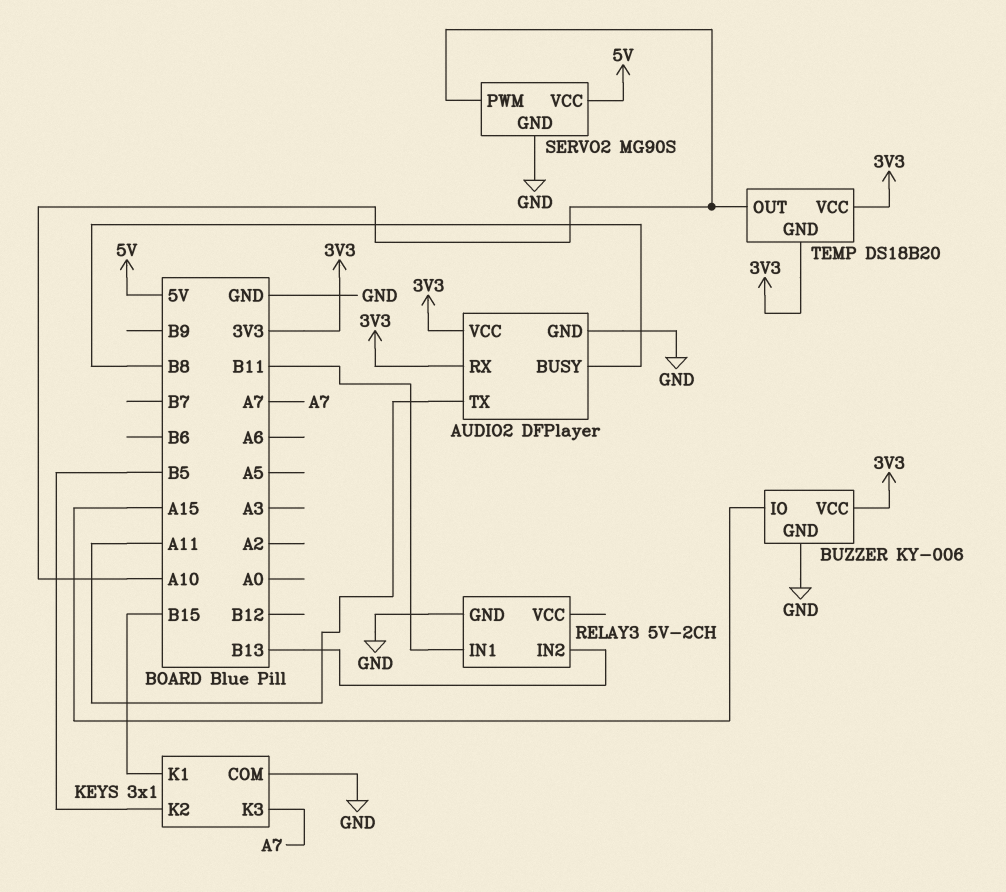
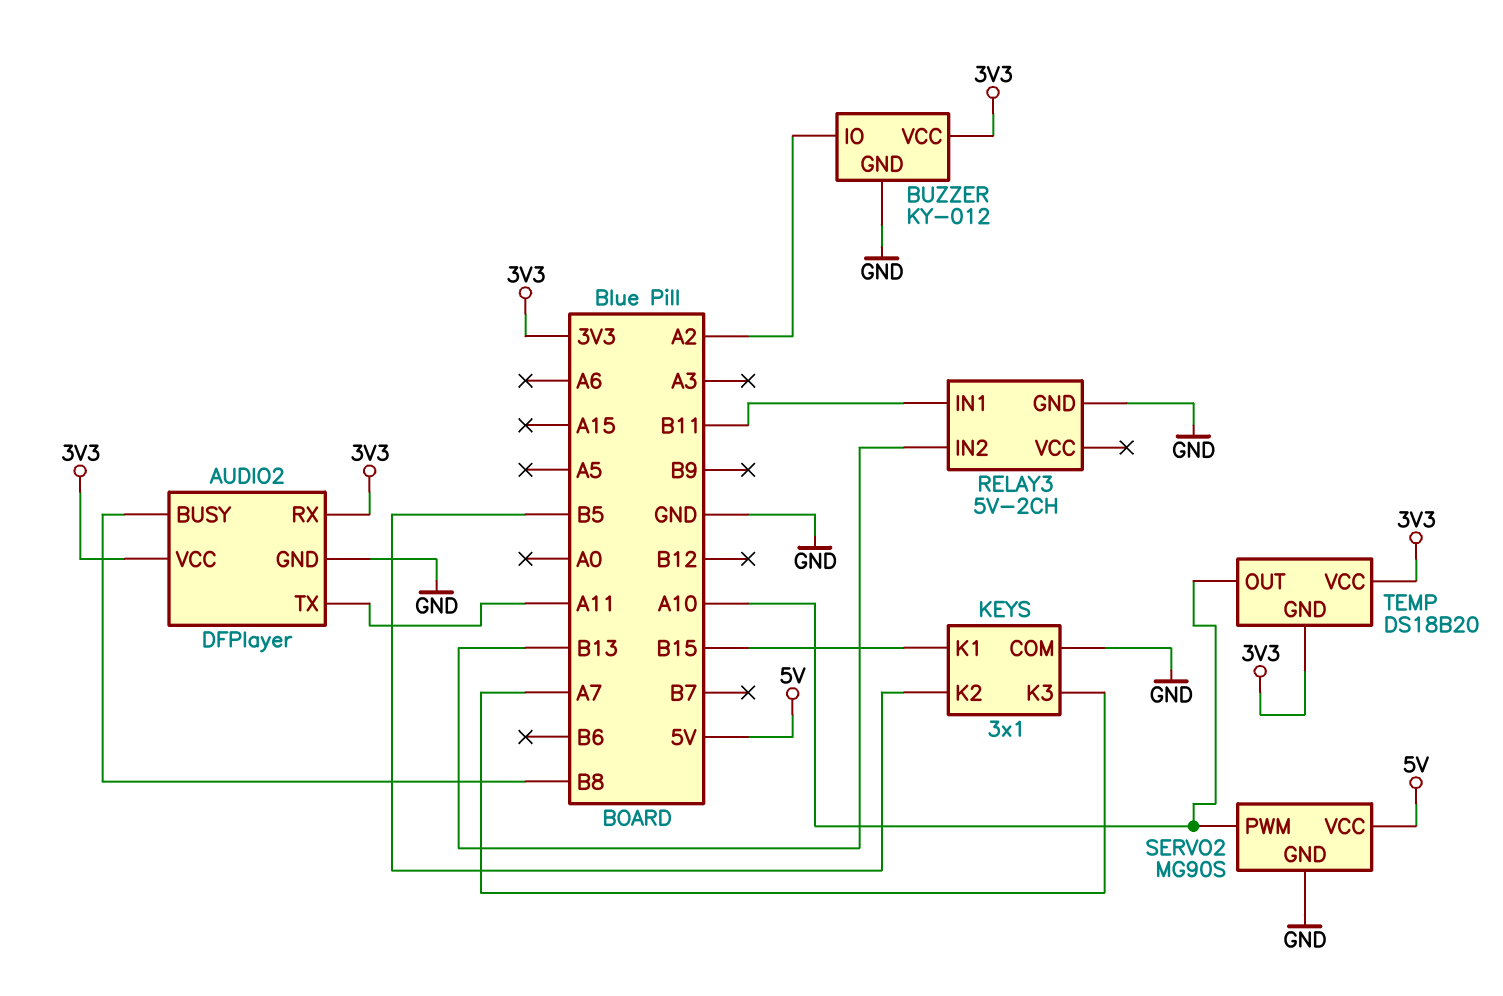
BUZZER: KY-006 -> KY-012
BUZZER pin IO: A15 -> A2

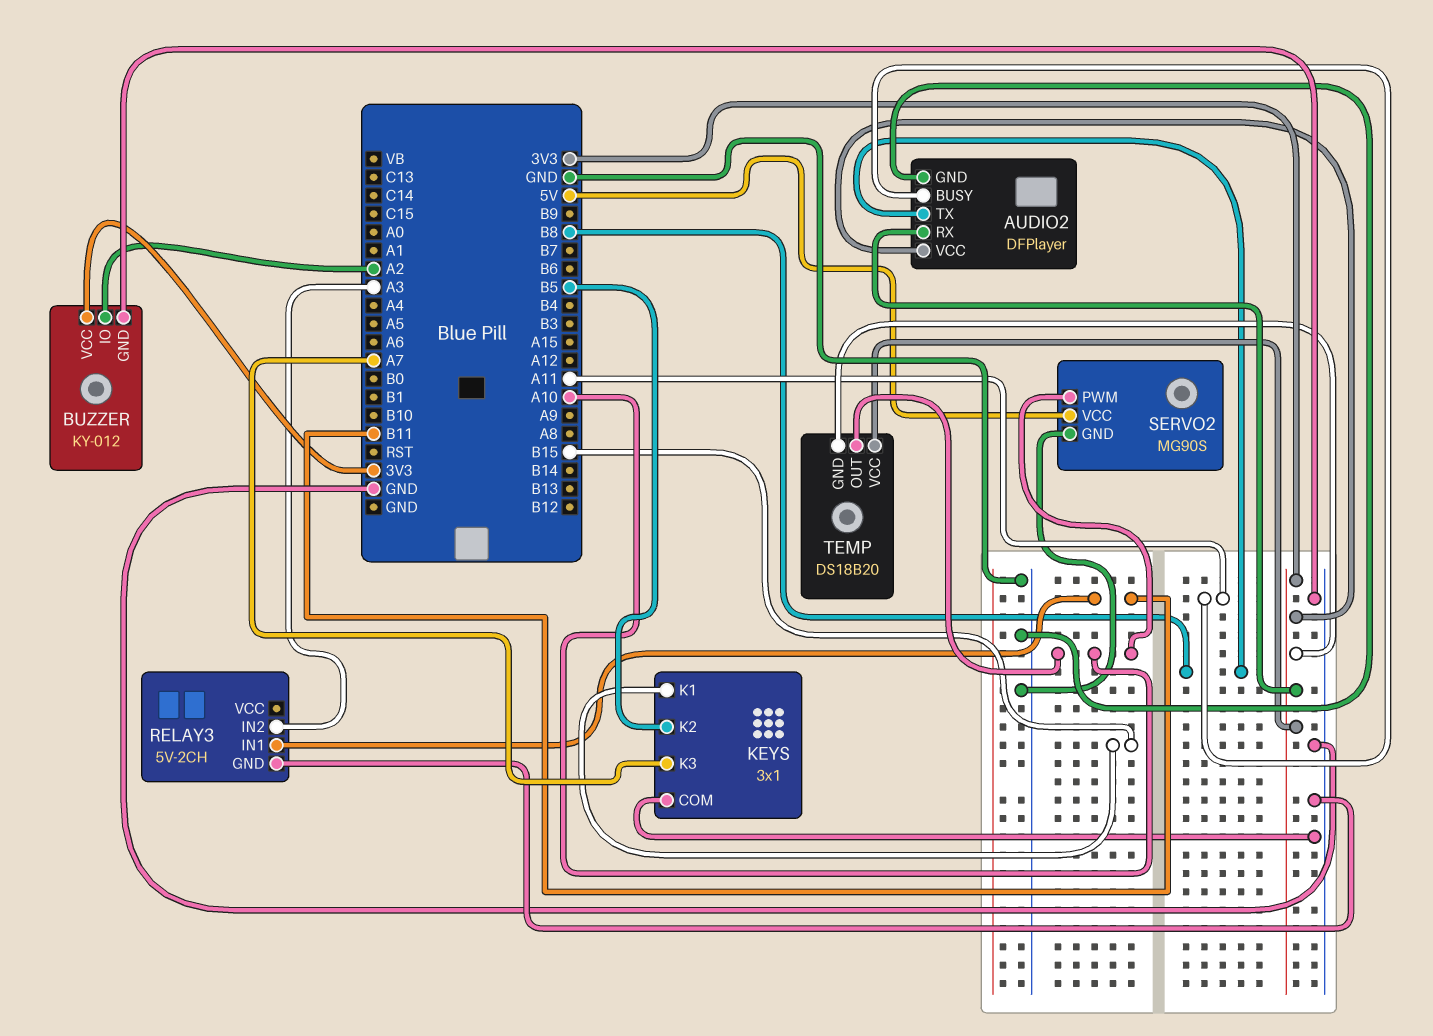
AUDIO2 pin BUSY: B8 -> A11
AUDIO2 pin TX: A11 -> B8
RELAY3 pin IN2: B13 -> A3

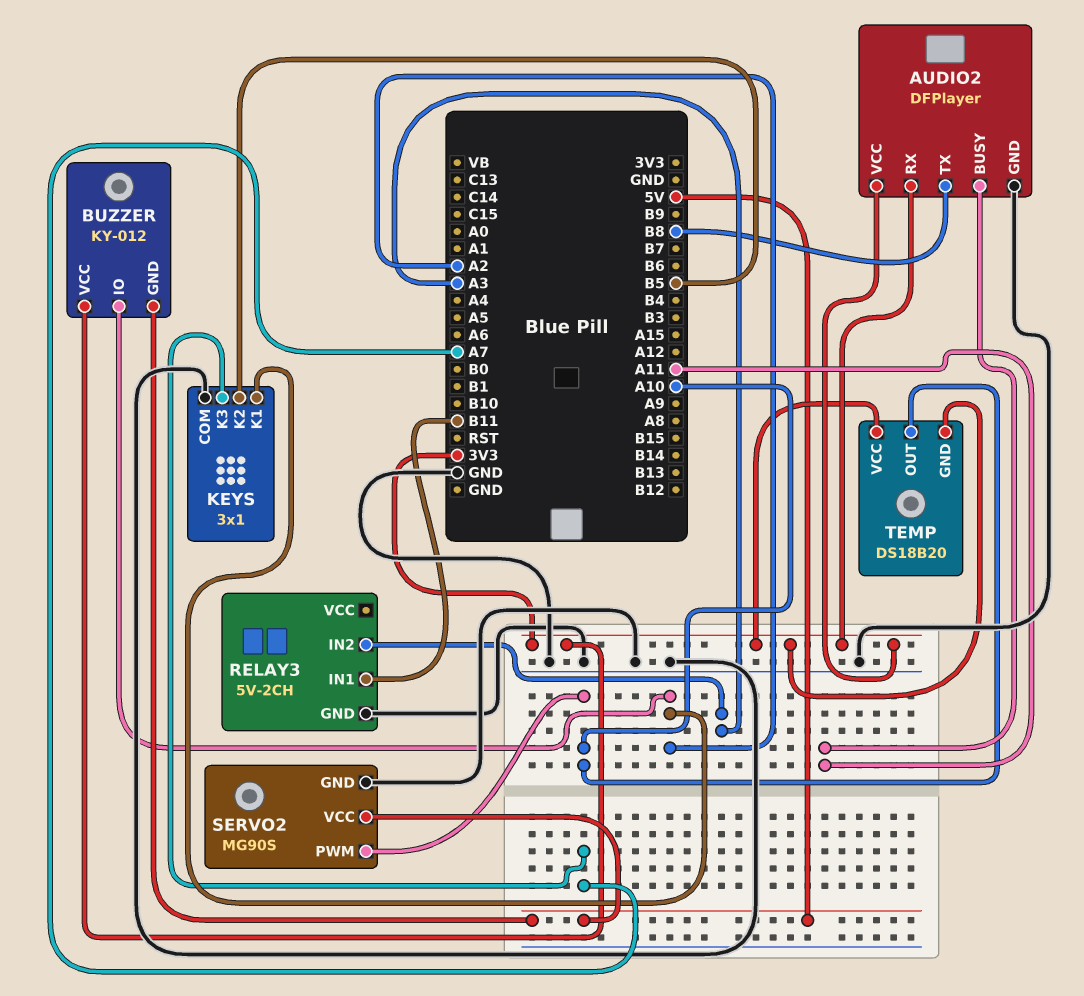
BUZZER pin GND: GND -> 5V
KEYS pin K1: B15 -> A2

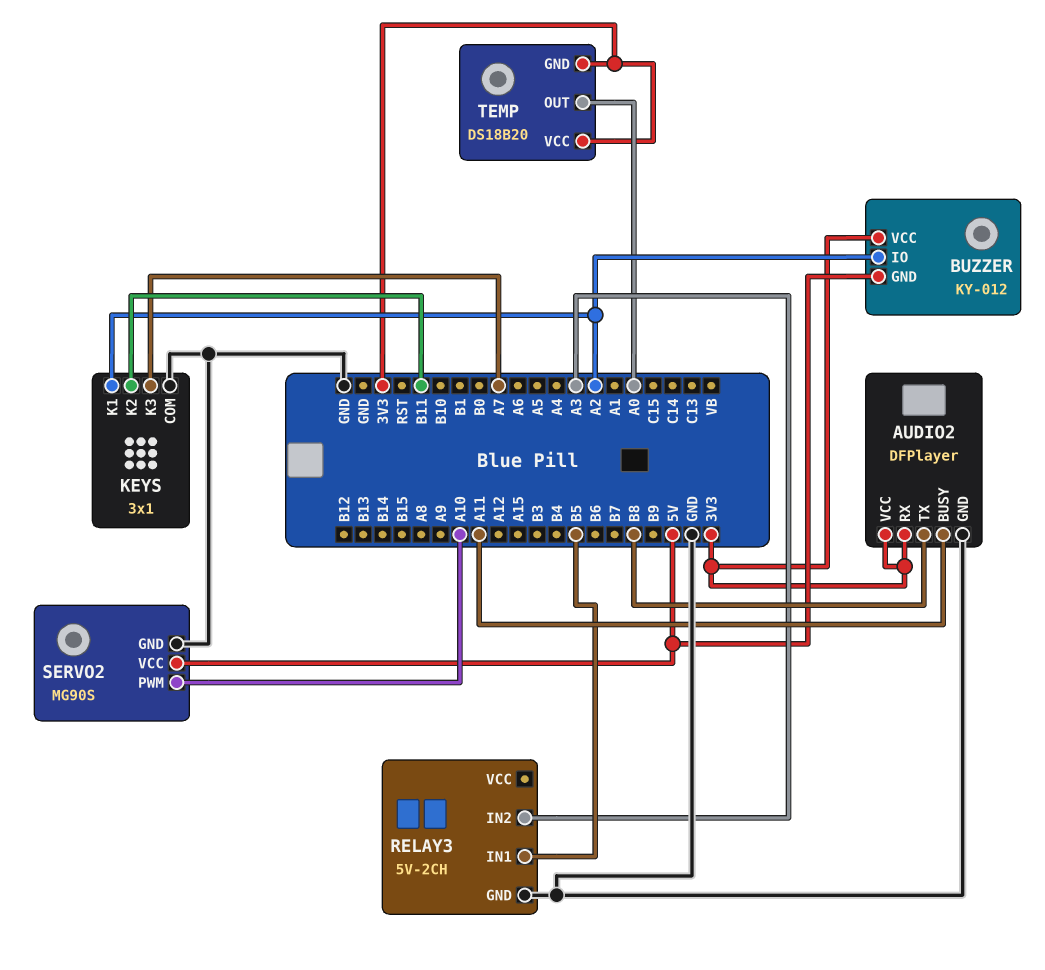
KEYS pin K2: B5 -> B11
RELAY3 pin IN1: B11 -> B5
TEMP pin OUT: A10 -> A0

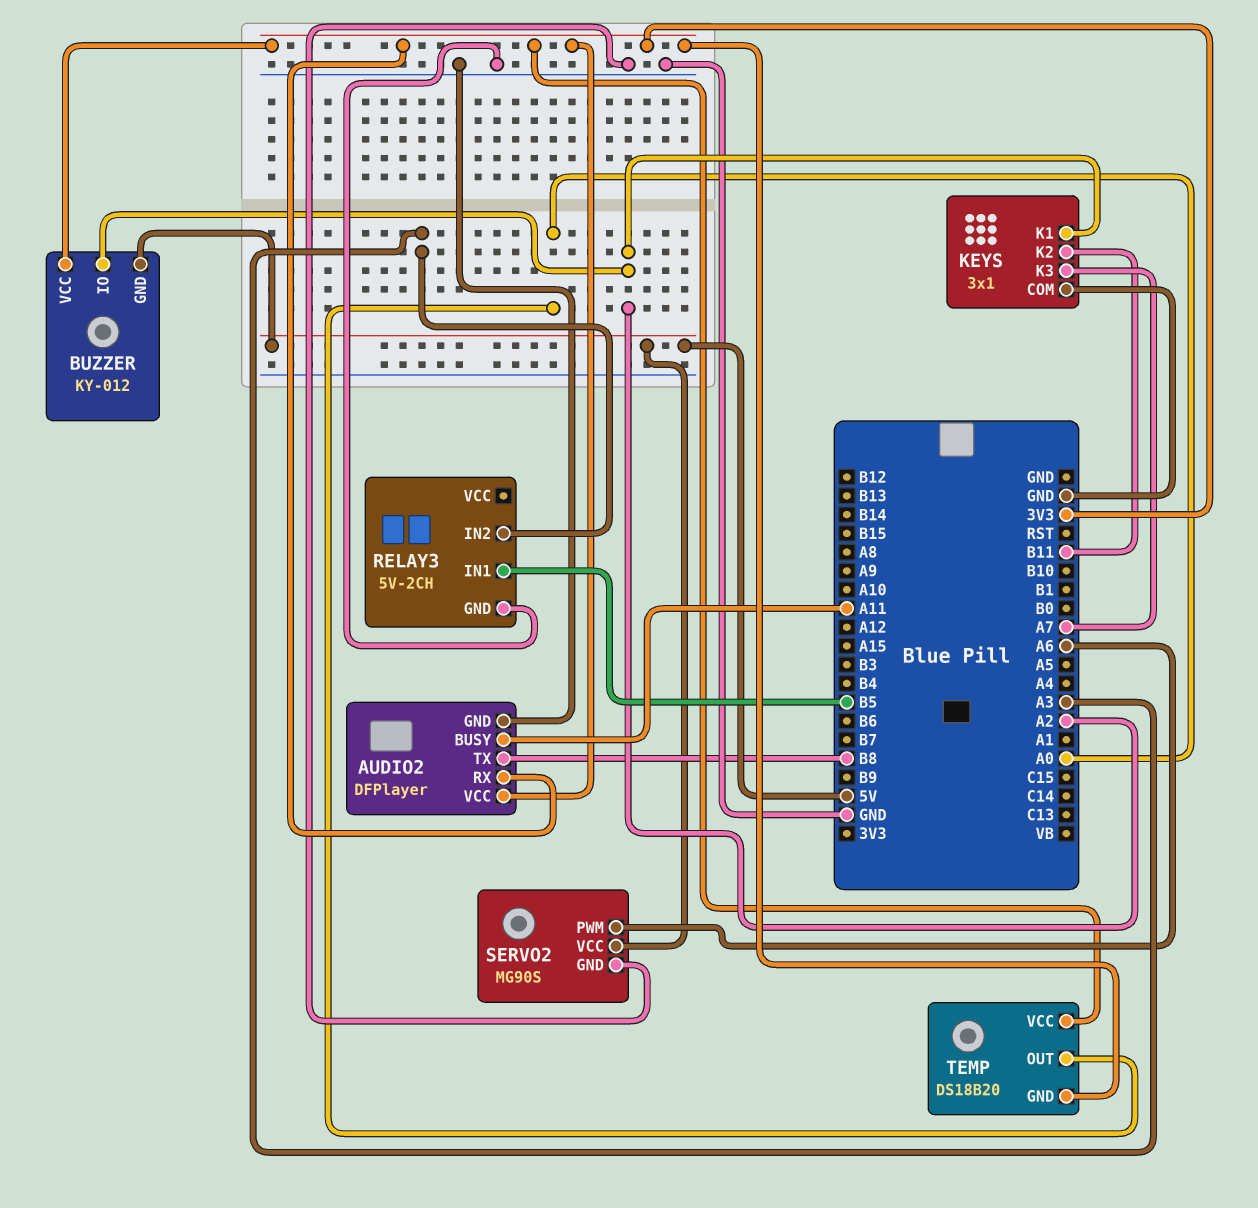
SERVO2 pin PWM: A10 -> A6

